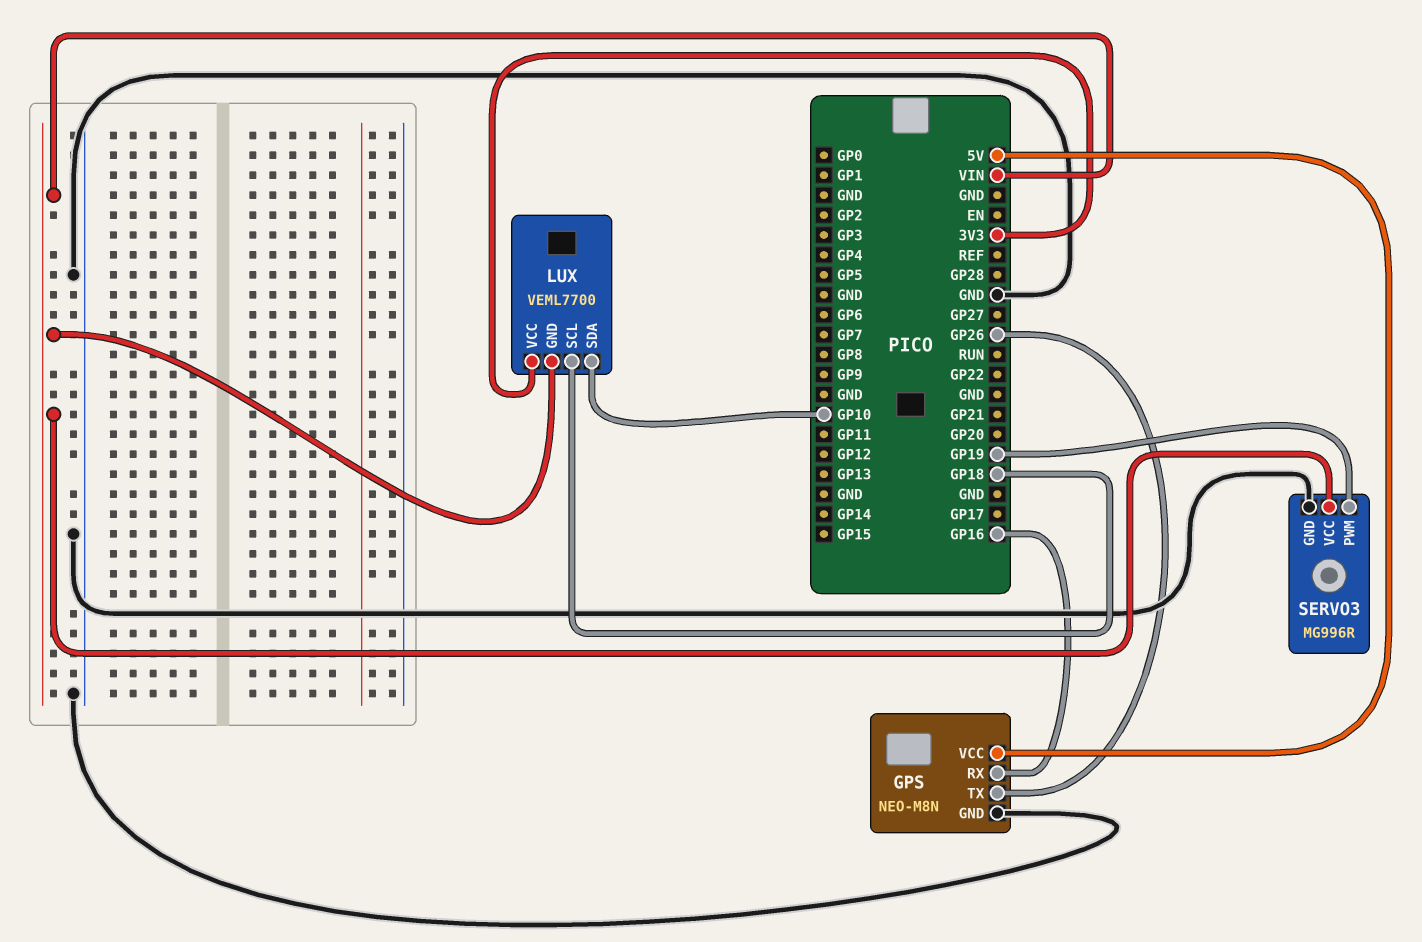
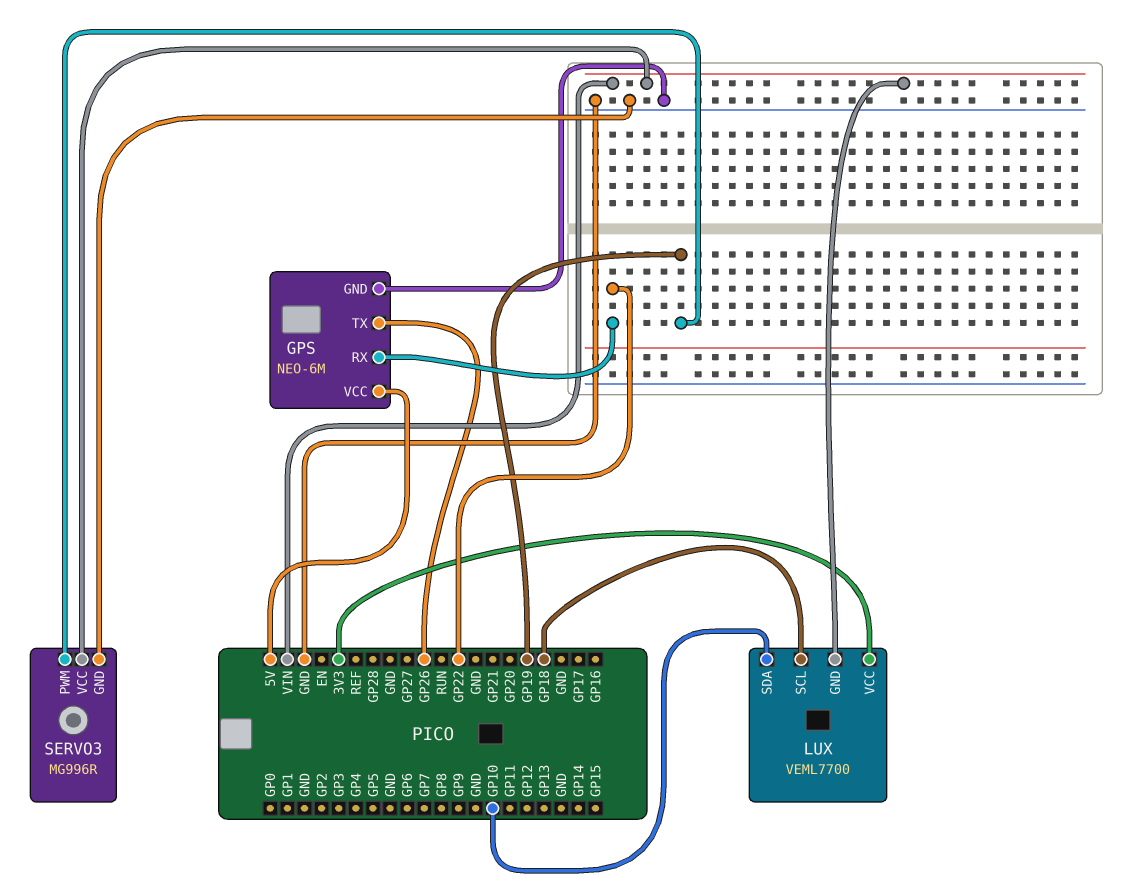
GPS: NEO-M8N -> NEO-6M
GPS pin RX: GP16 -> GP22

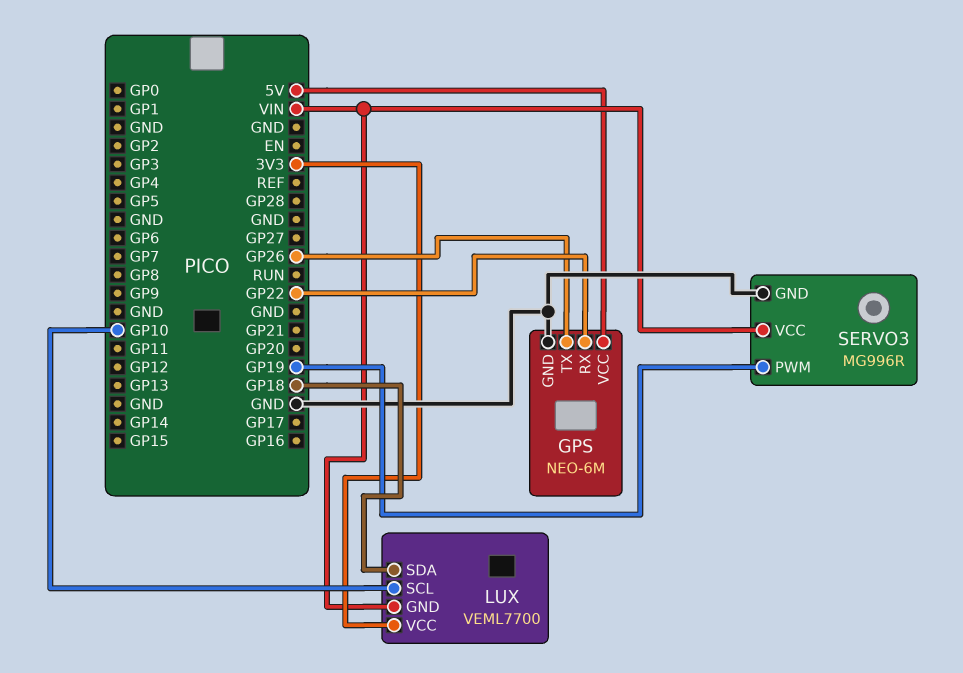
LUX pin SCL: GP18 -> GP10
LUX pin SDA: GP10 -> GP18

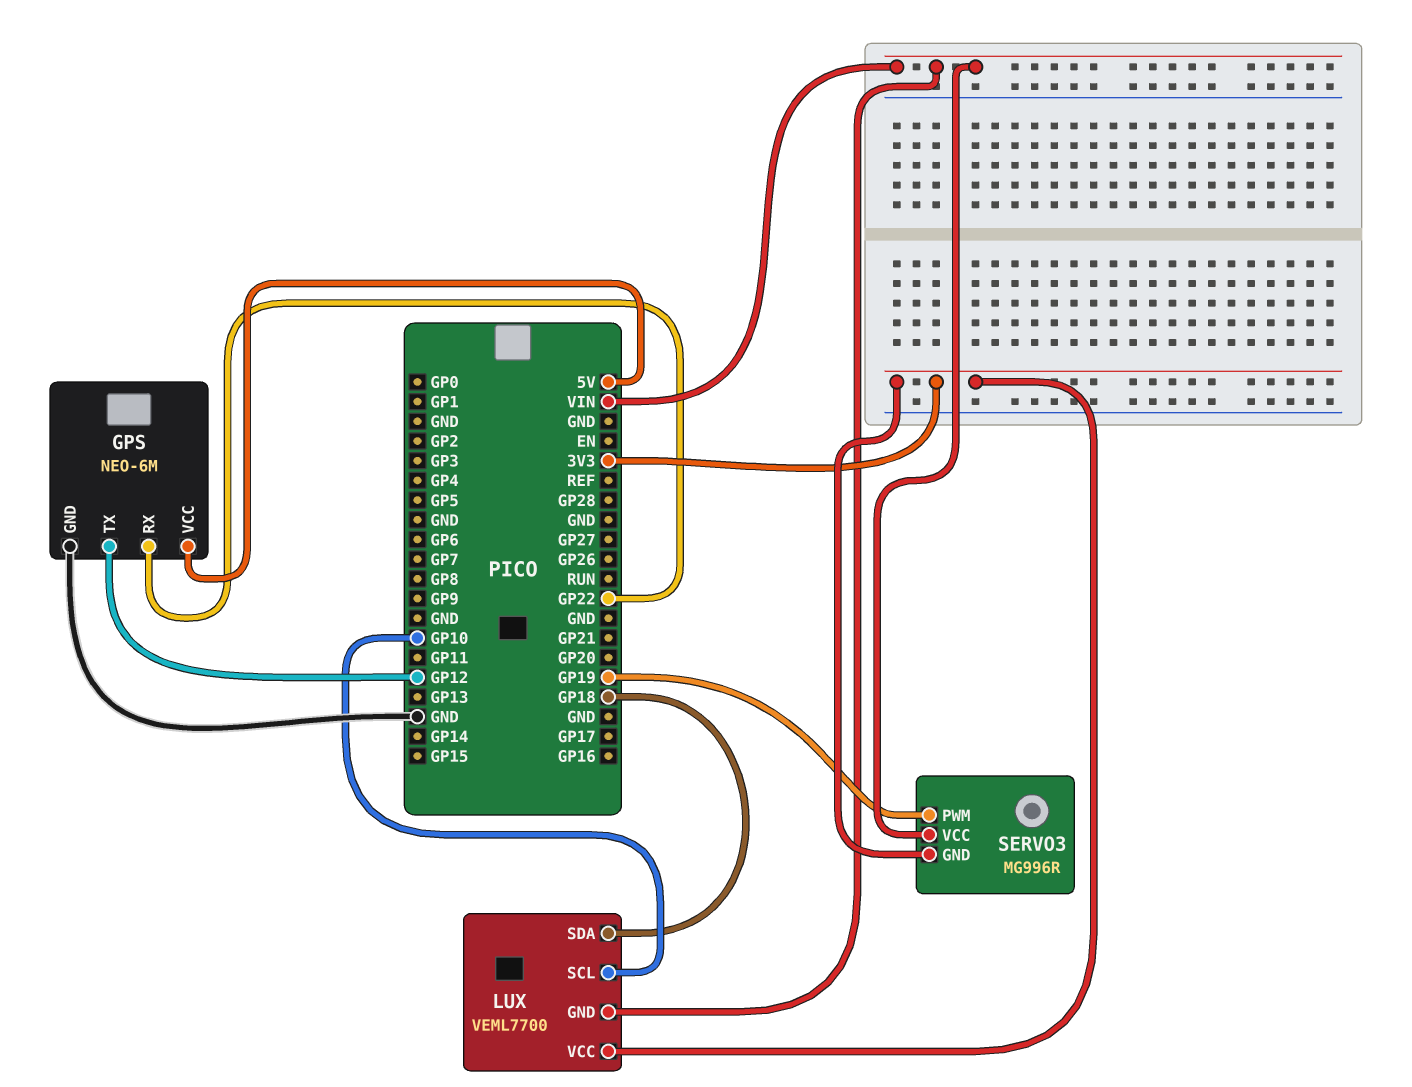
GPS pin TX: GP26 -> GP12
SERVO3 pin GND: GND -> 3V3

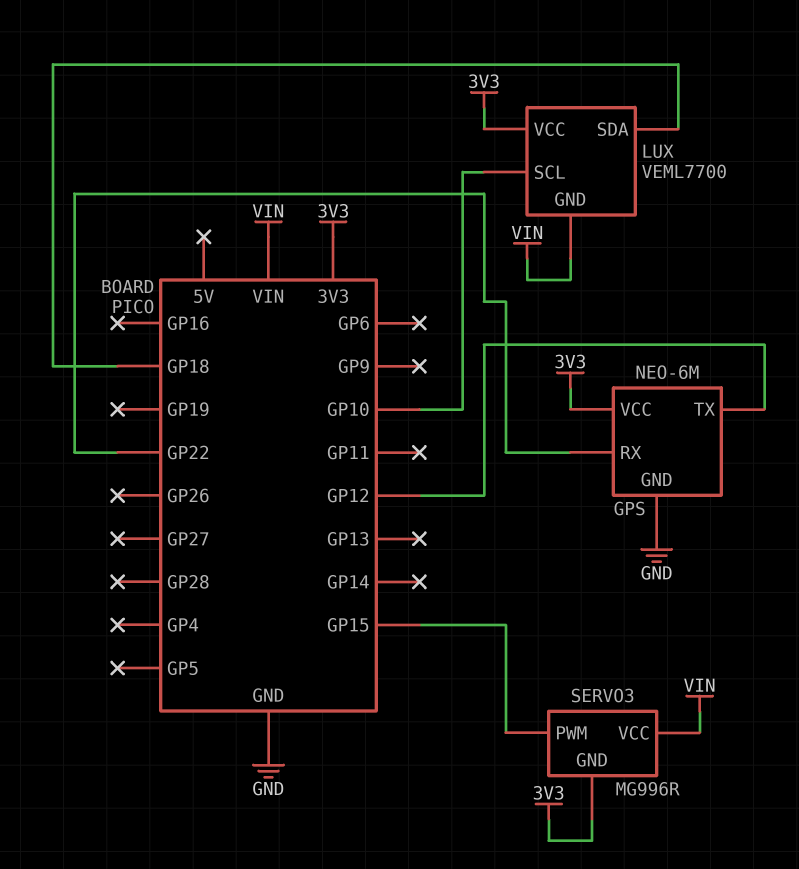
GPS pin VCC: 5V -> 3V3
SERVO3 pin PWM: GP19 -> GP15

